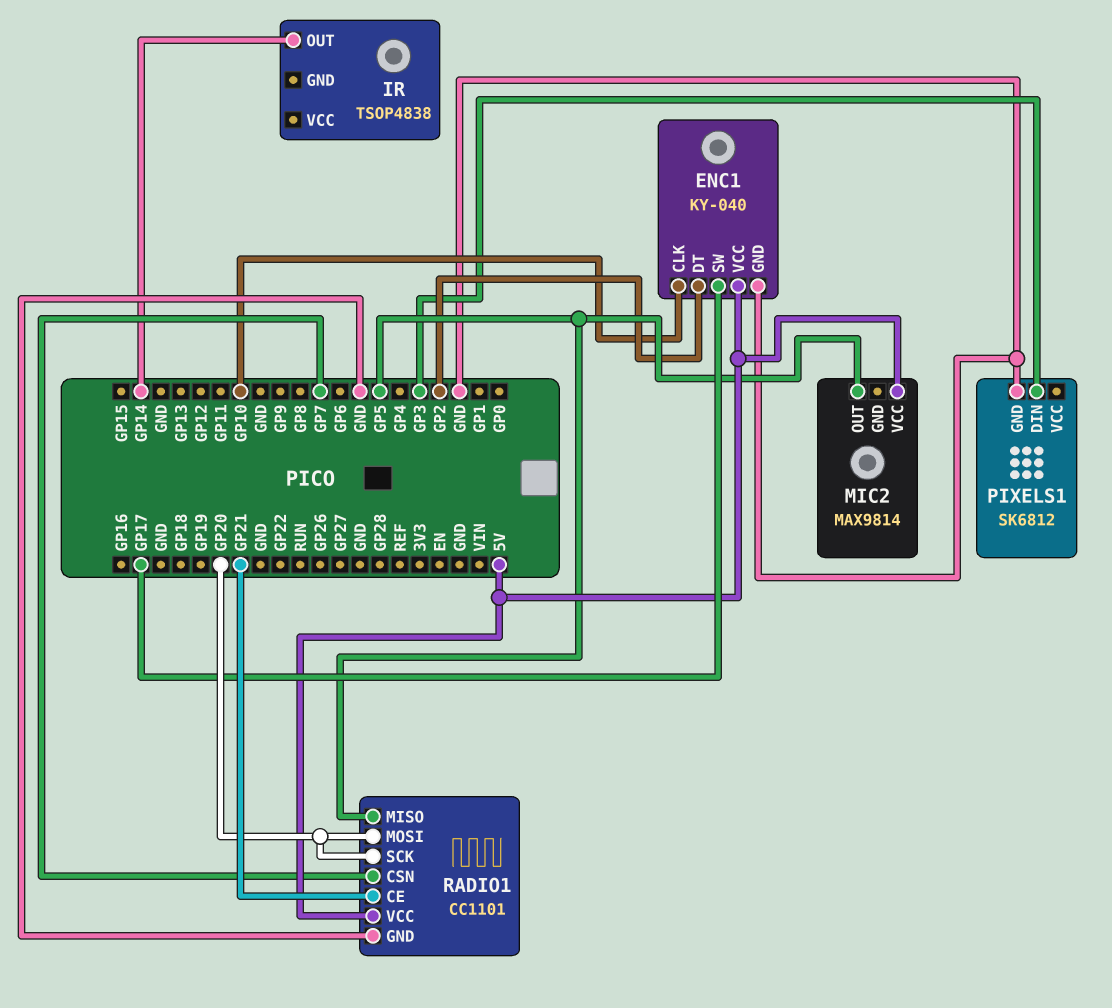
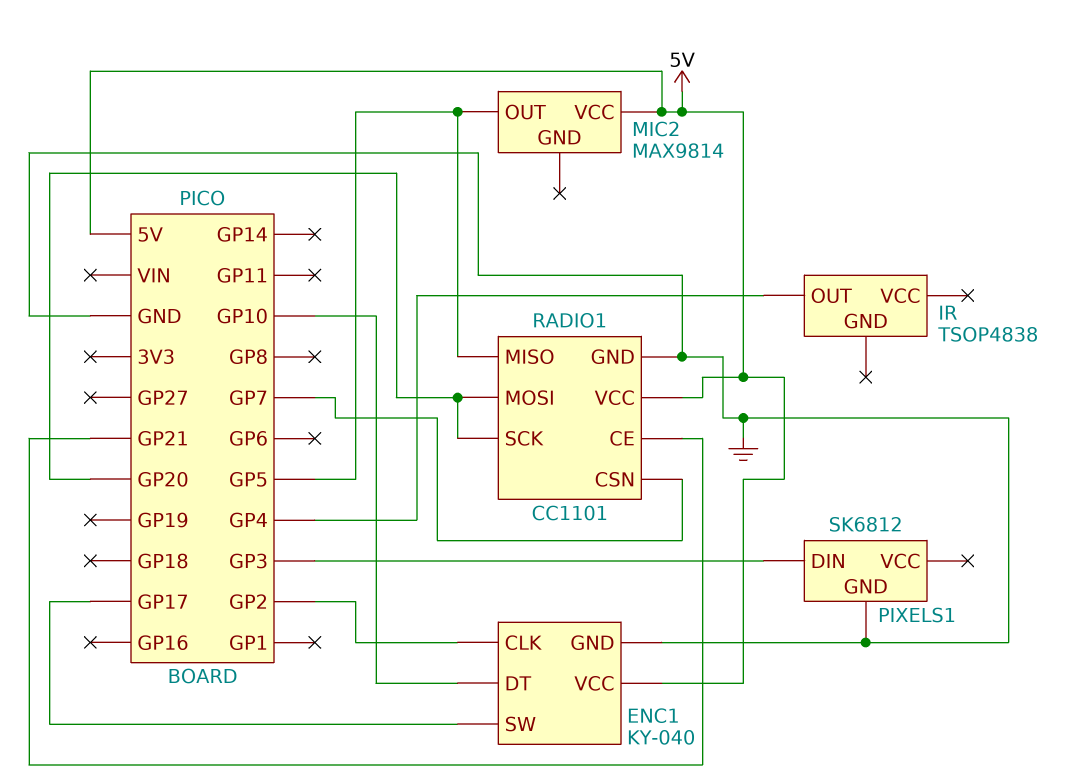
ENC1 pin CLK: GP10 -> GP2
ENC1 pin DT: GP2 -> GP10
IR pin OUT: GP14 -> GP4

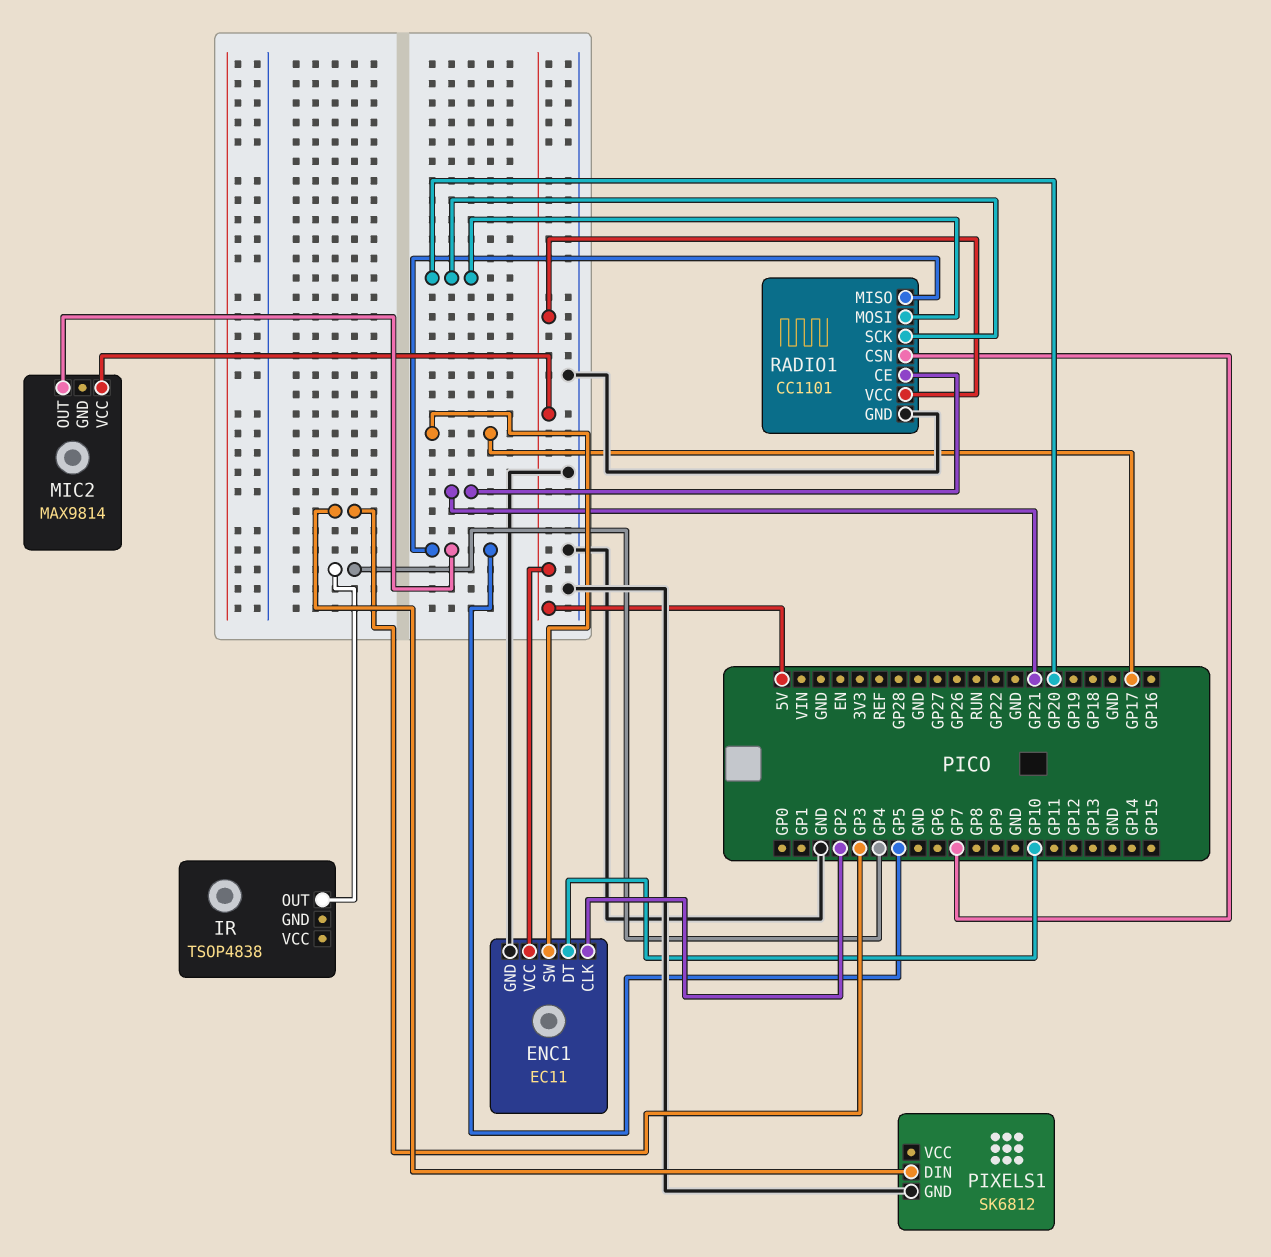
ENC1: KY-040 -> EC11

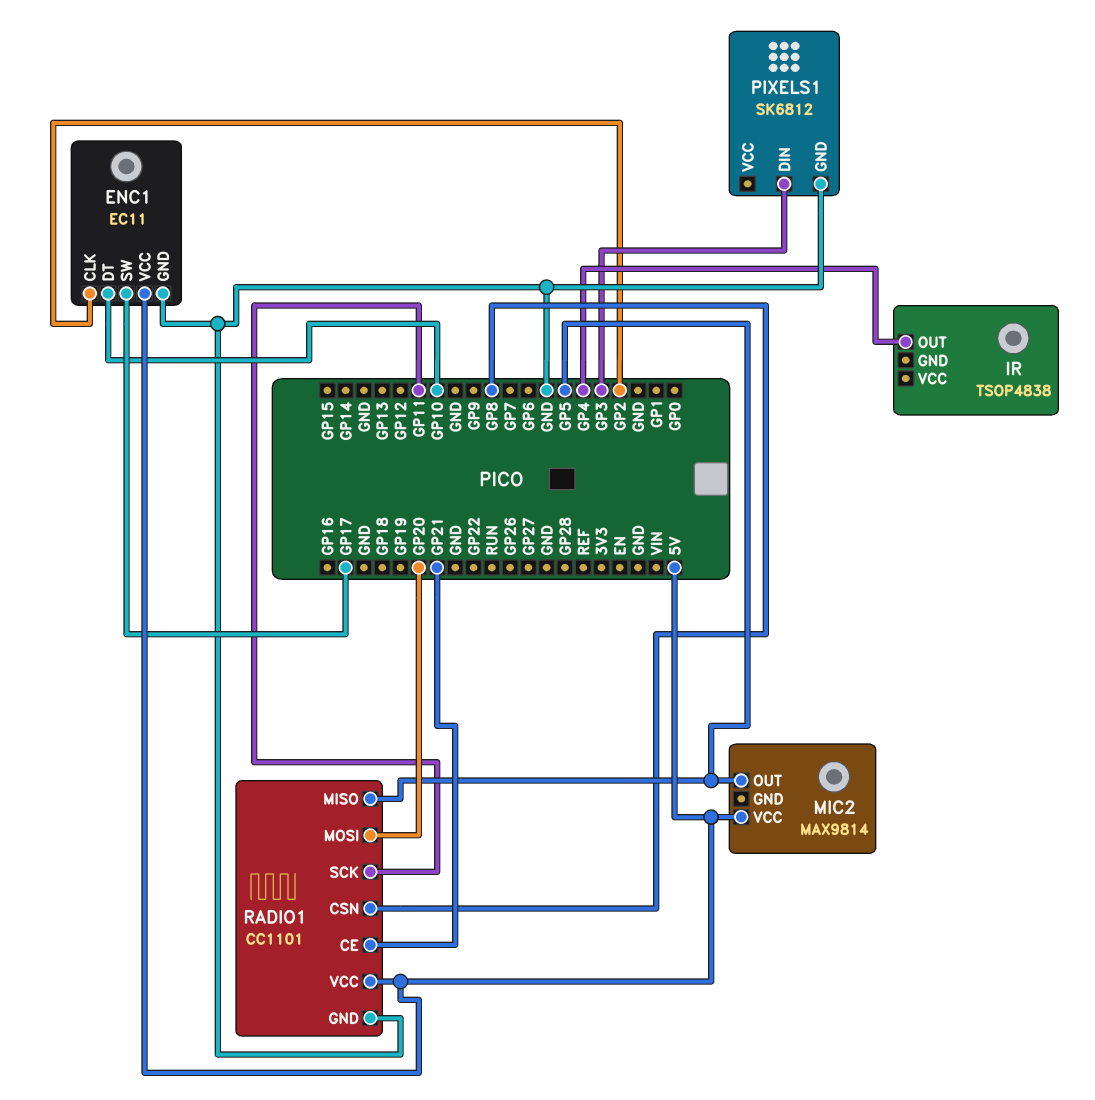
RADIO1 pin CSN: GP7 -> GP8
RADIO1 pin SCK: GP20 -> GP11

